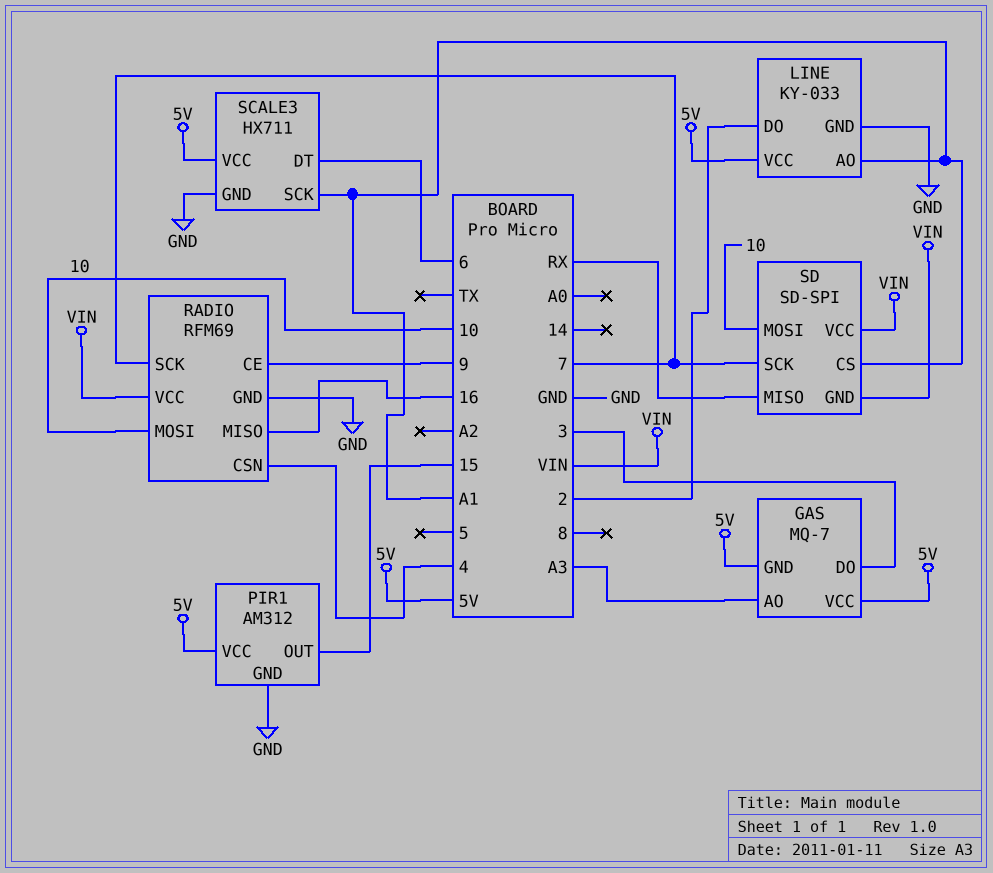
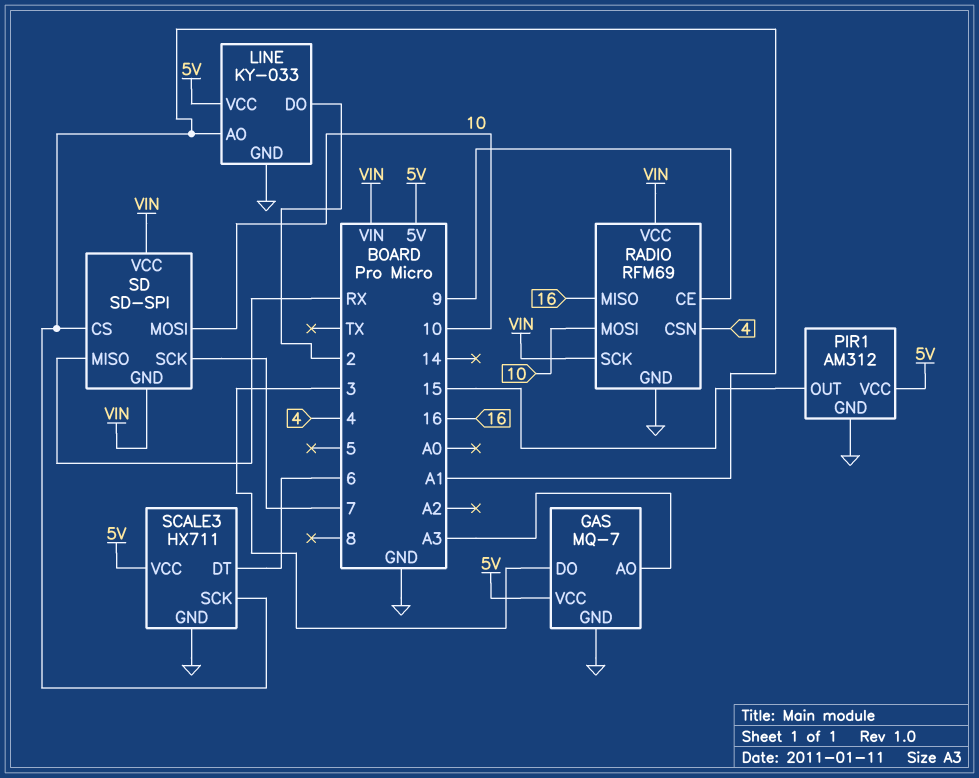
GAS pin GND: 5V -> GND
RADIO pin SCK: 7 -> VIN

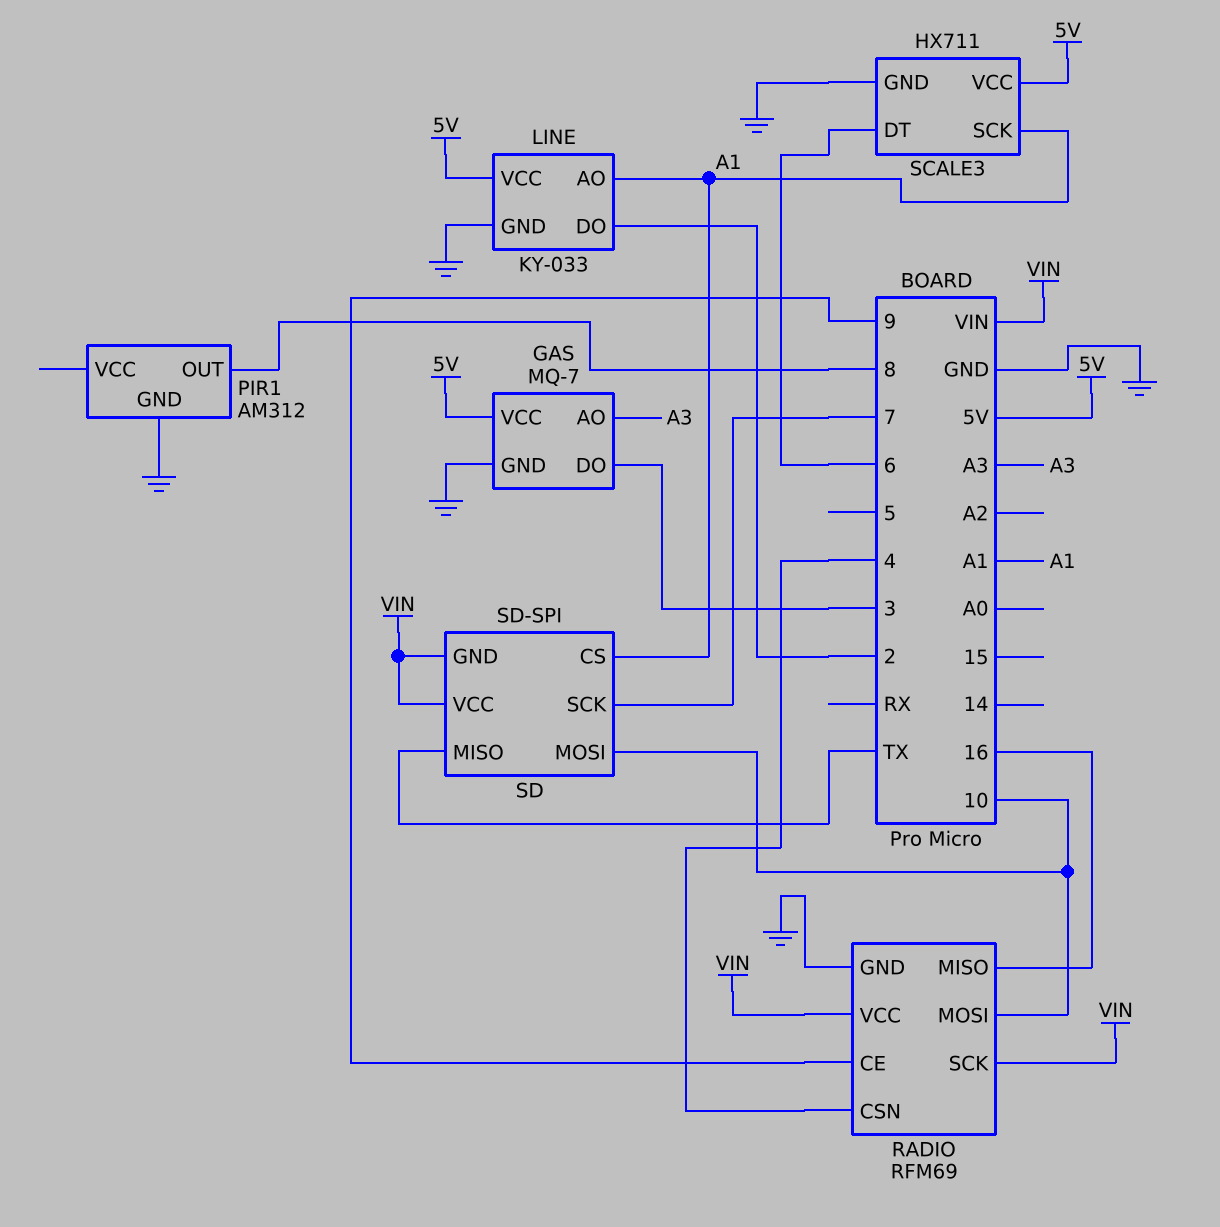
PIR1 pin OUT: 15 -> 8
PIR1 pin VCC: 5V -> none
SD pin MISO: RX -> TX

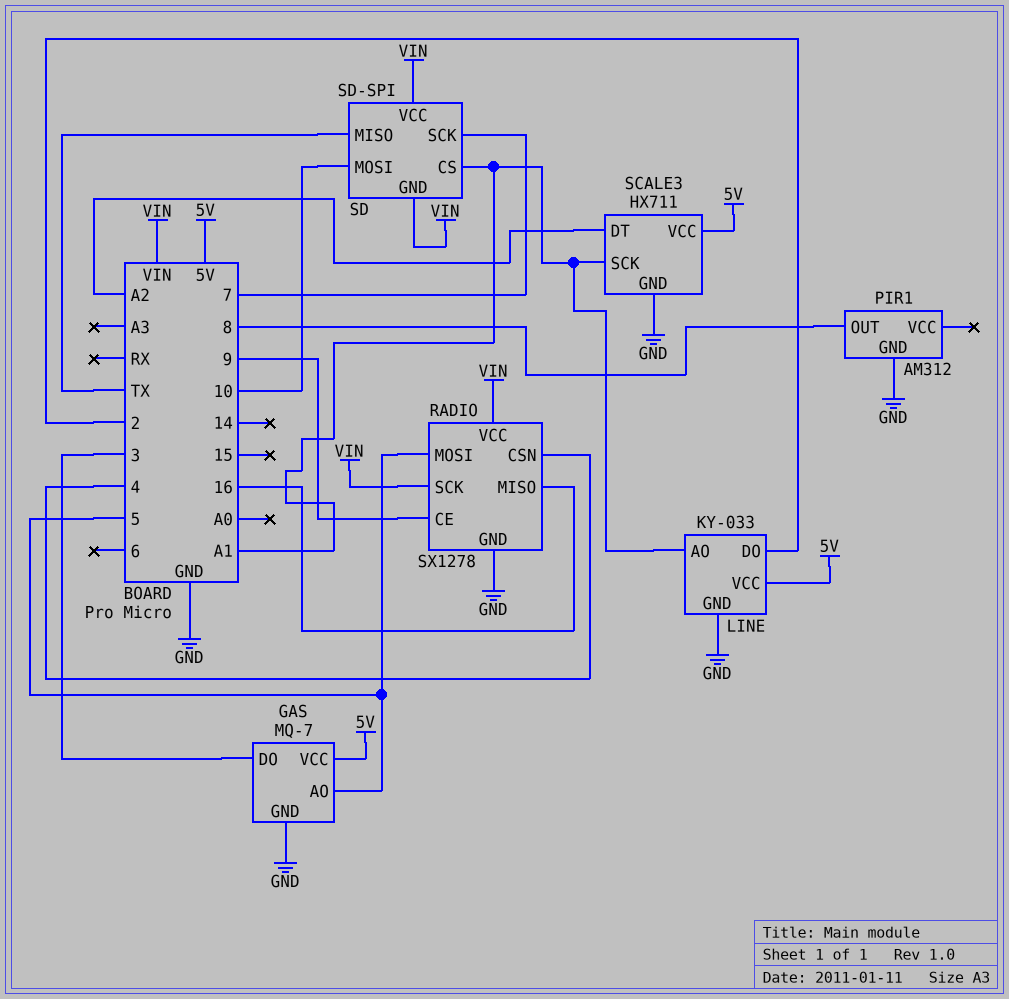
GAS pin AO: A3 -> 5
RADIO: RFM69 -> SX1278
RADIO pin MOSI: 10 -> 5
SCALE3 pin DT: 6 -> A2

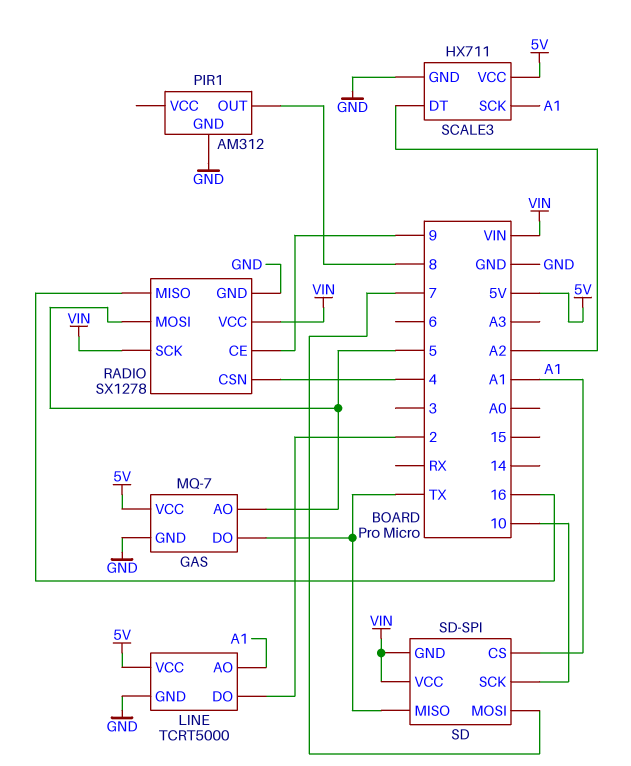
GAS pin DO: 3 -> TX
LINE: KY-033 -> TCRT5000
SD pin MOSI: 10 -> 7
SD pin SCK: 7 -> 10

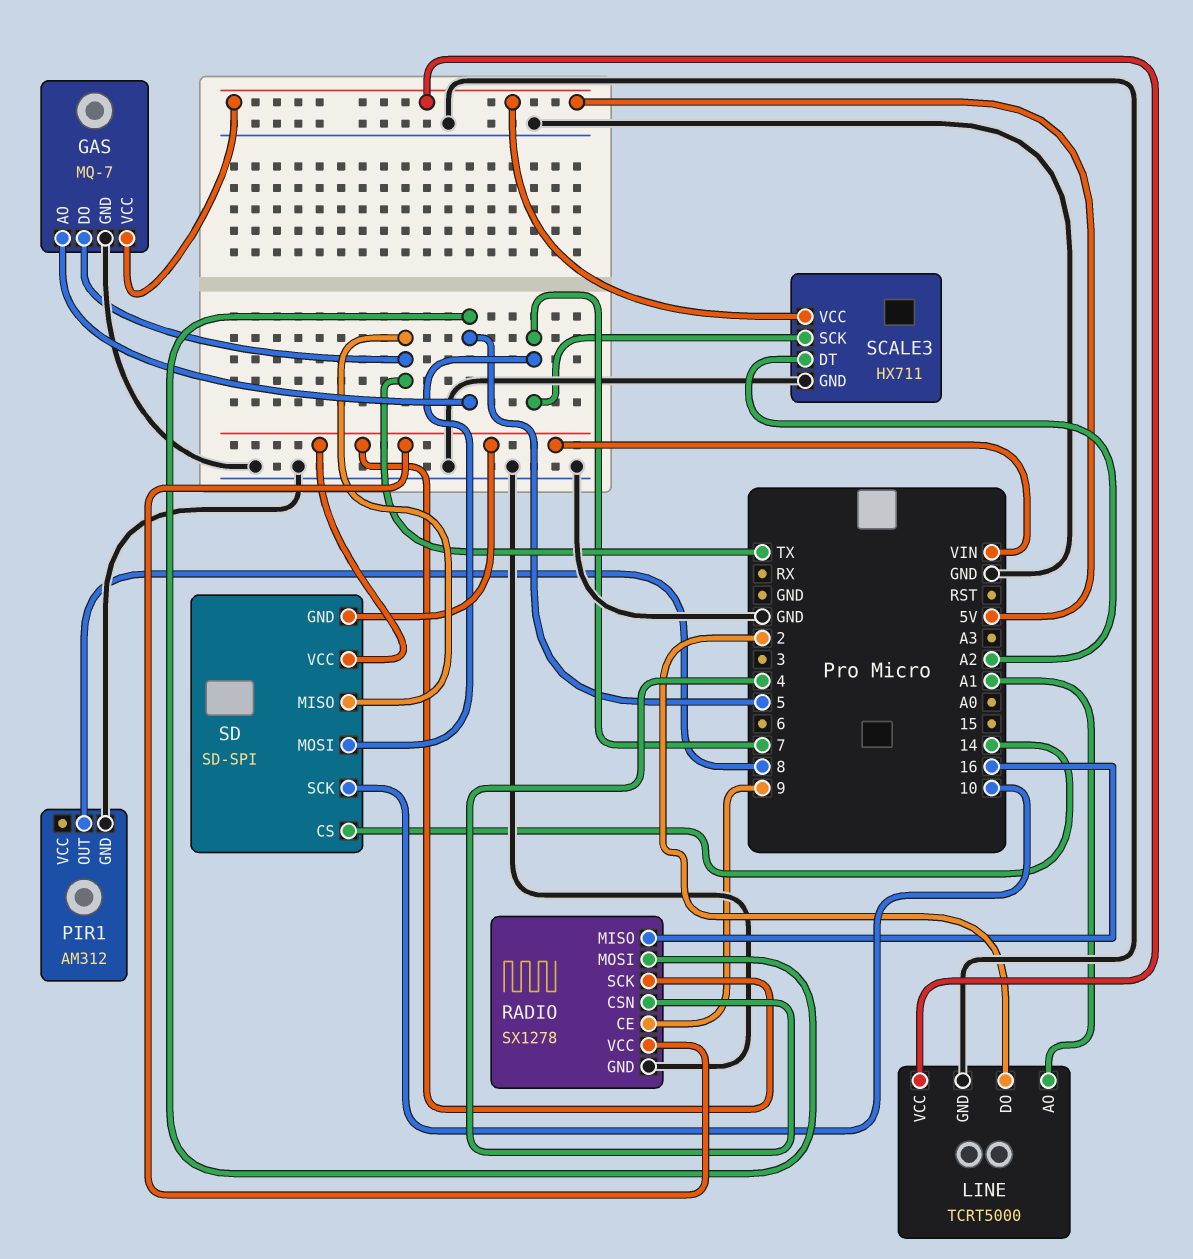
SCALE3 pin SCK: A1 -> 7
SD pin CS: A1 -> 14

